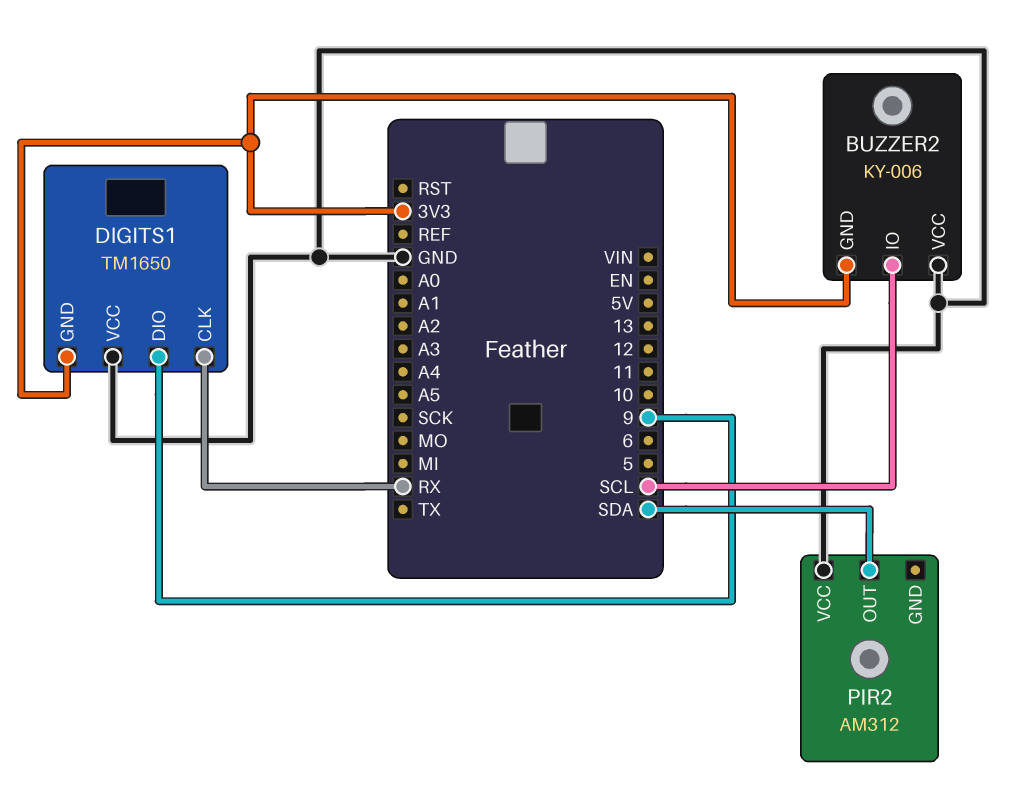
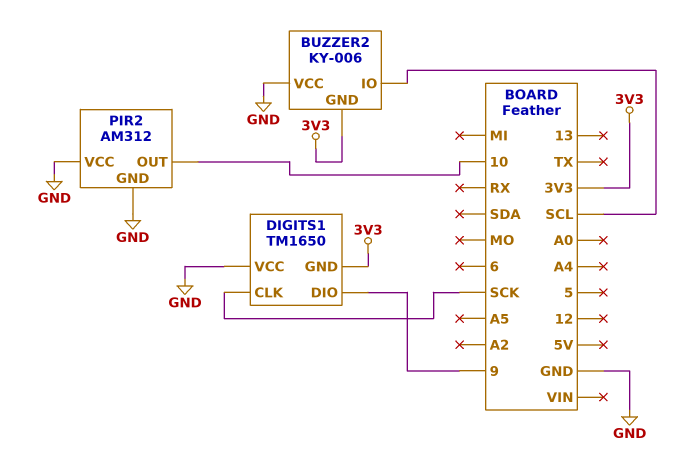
DIGITS1 pin CLK: RX -> SCK
PIR2 pin GND: none -> GND
PIR2 pin OUT: SDA -> 10

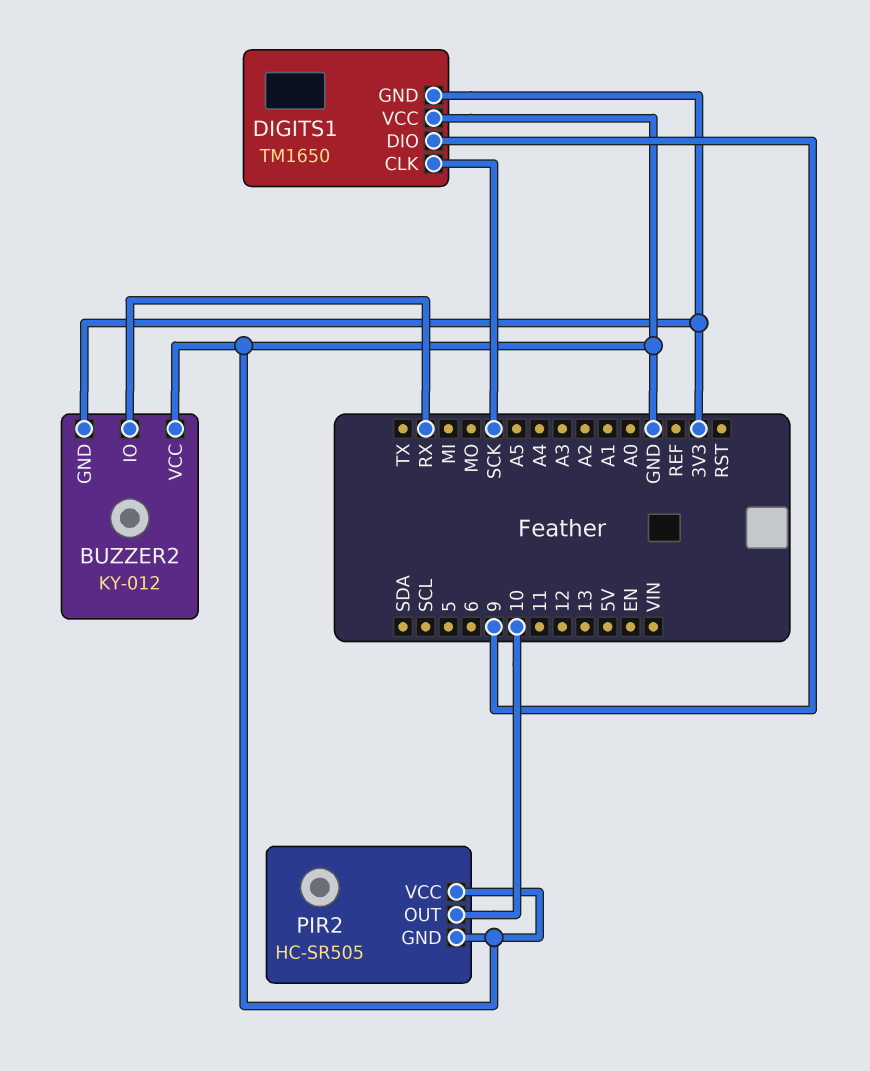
BUZZER2: KY-006 -> KY-012
BUZZER2 pin IO: SCL -> RX
PIR2: AM312 -> HC-SR505

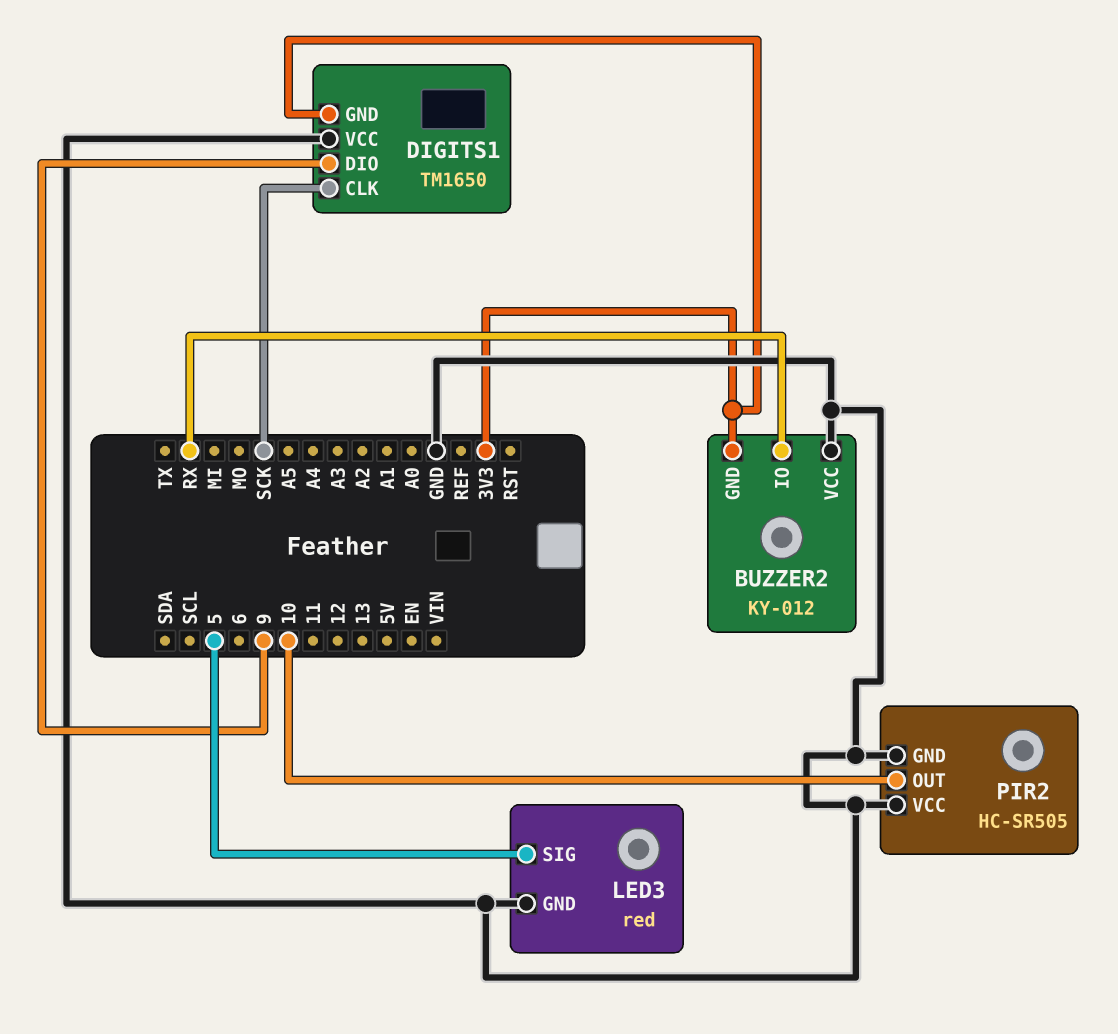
LED3: none -> red
LED3 pin GND: none -> GND
LED3 pin SIG: none -> 5

